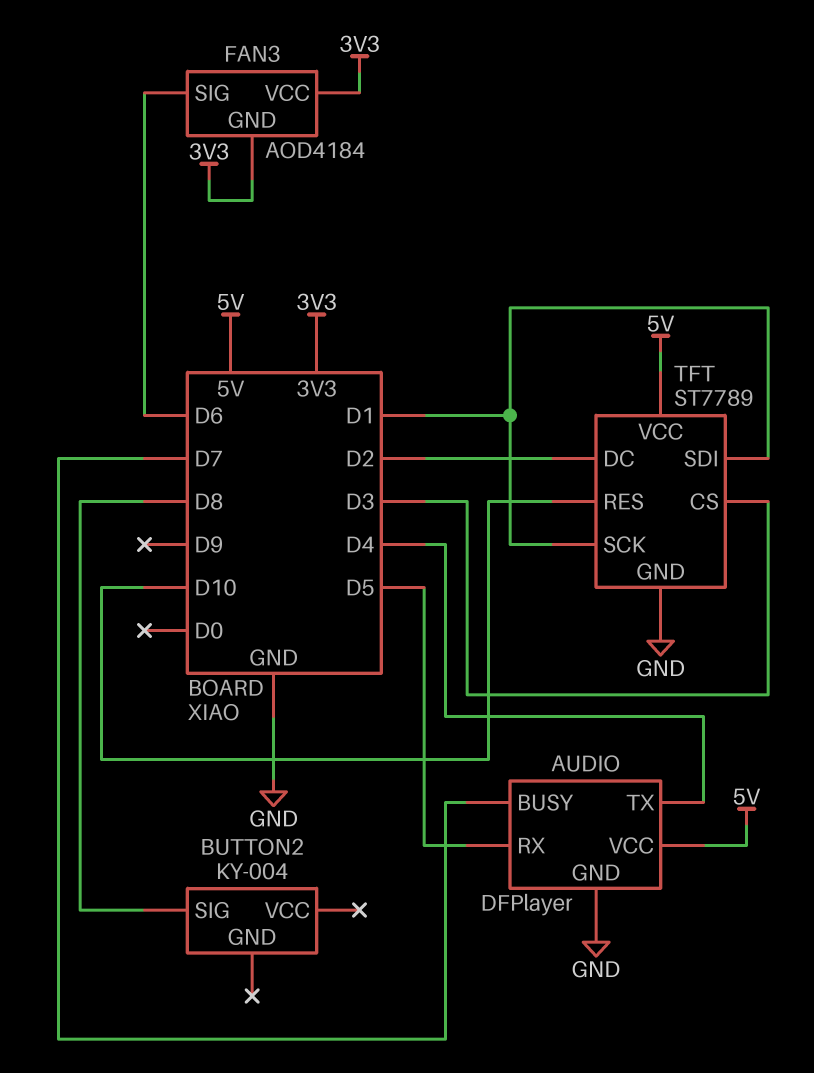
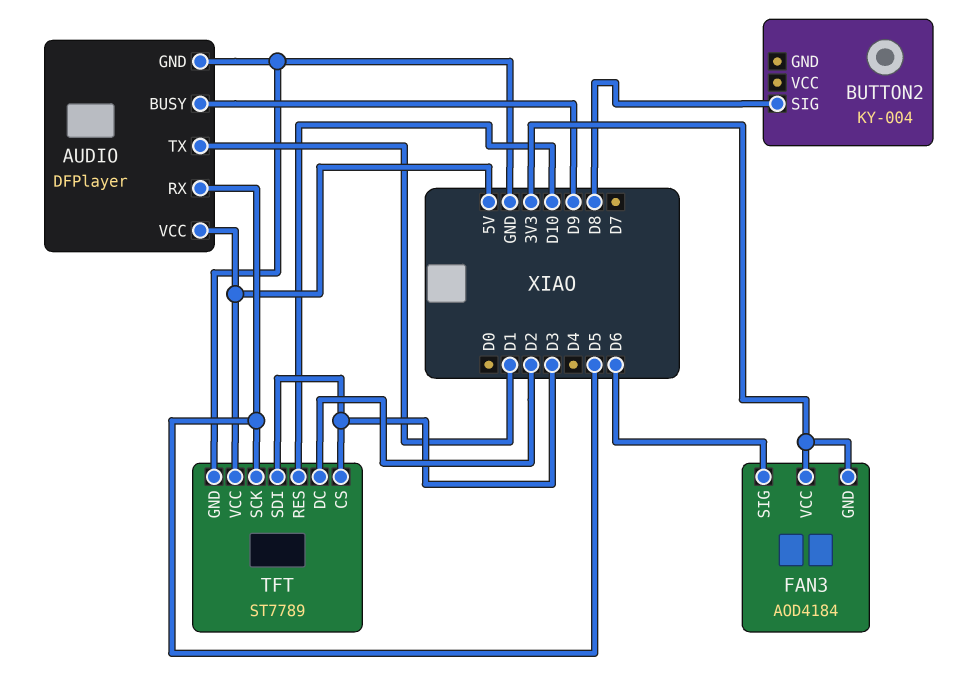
AUDIO pin BUSY: D7 -> D9
AUDIO pin TX: D4 -> D1
TFT pin SCK: D1 -> D5
TFT pin SDI: D1 -> D3

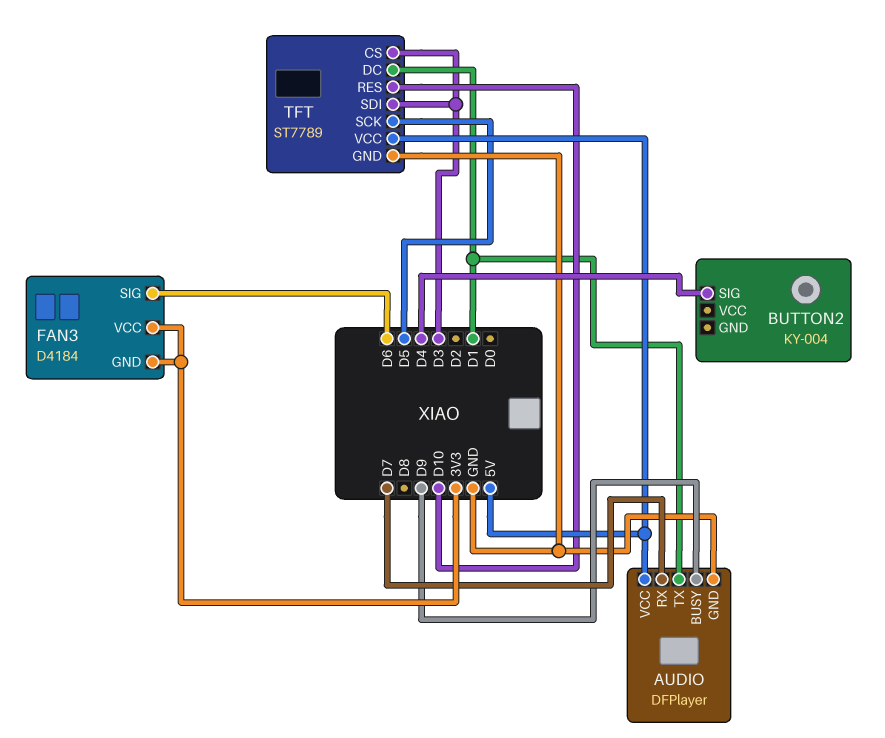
AUDIO pin RX: D5 -> D7
BUTTON2 pin SIG: D8 -> D4
FAN3: AOD4184 -> D4184
TFT pin DC: D2 -> D1

